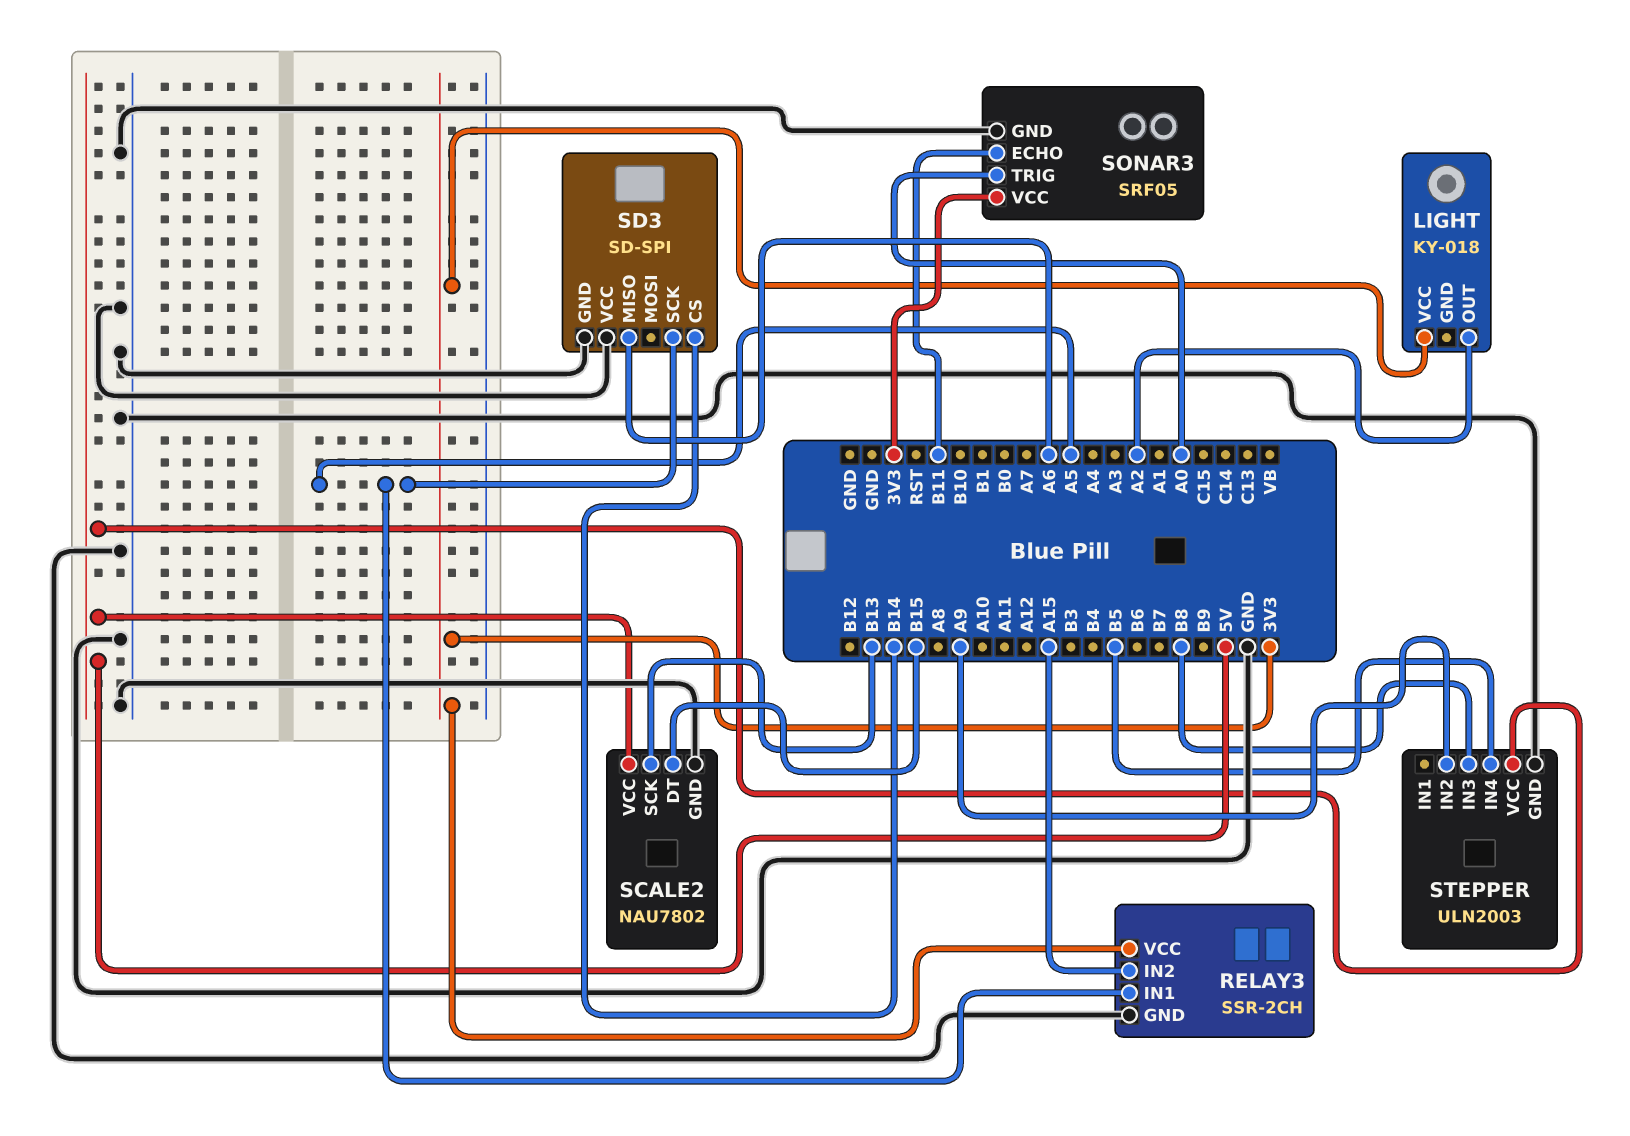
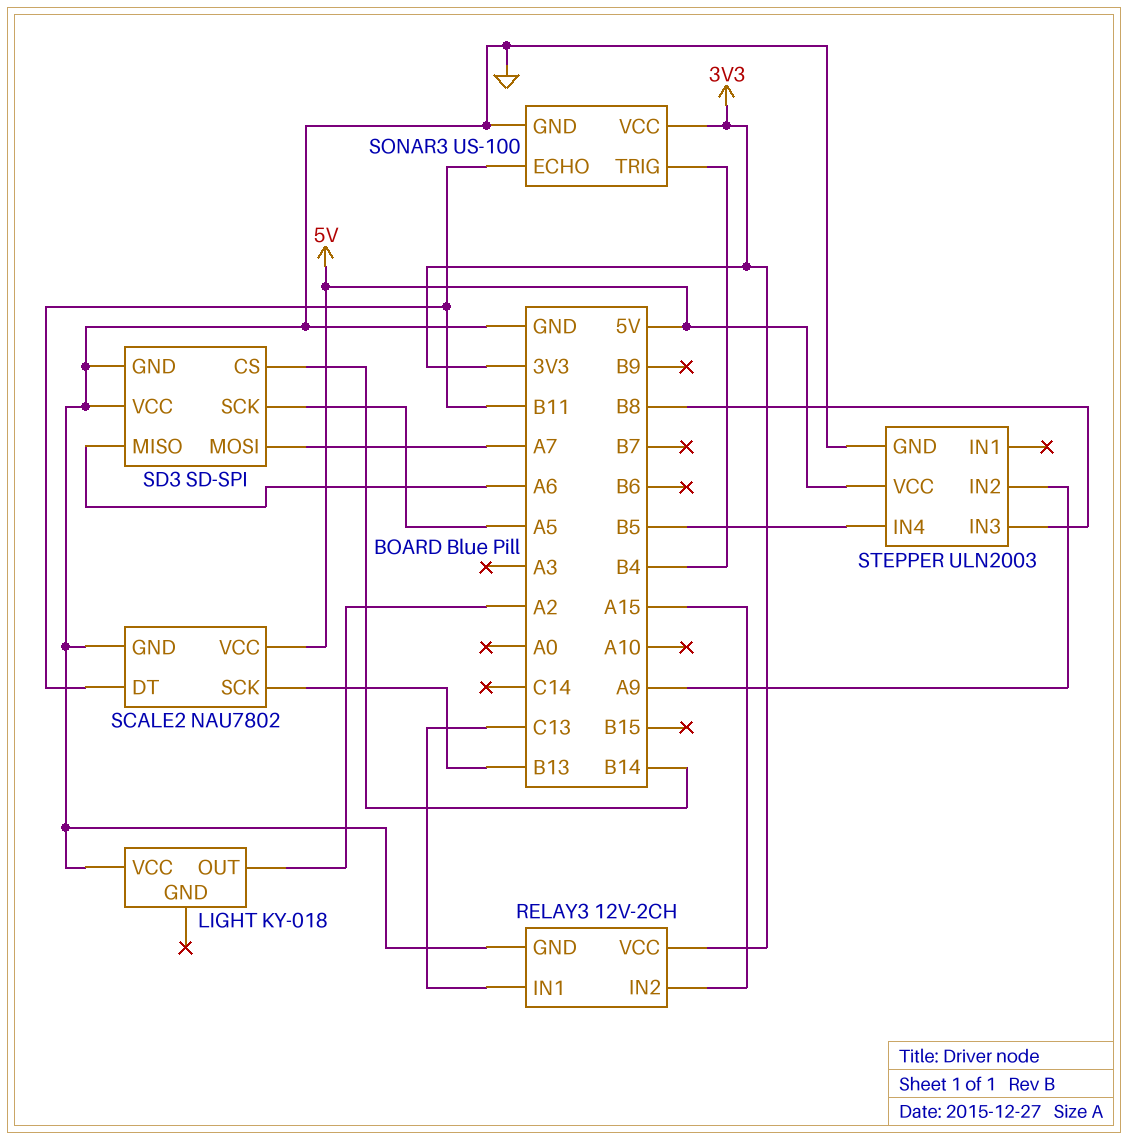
LIGHT pin VCC: 3V3 -> GND
RELAY3: SSR-2CH -> 12V-2CH
RELAY3 pin IN1: A5 -> C13
SCALE2 pin DT: B15 -> B11
SD3 pin MOSI: none -> A7
SONAR3: SRF05 -> US-100
SONAR3 pin TRIG: A0 -> B4

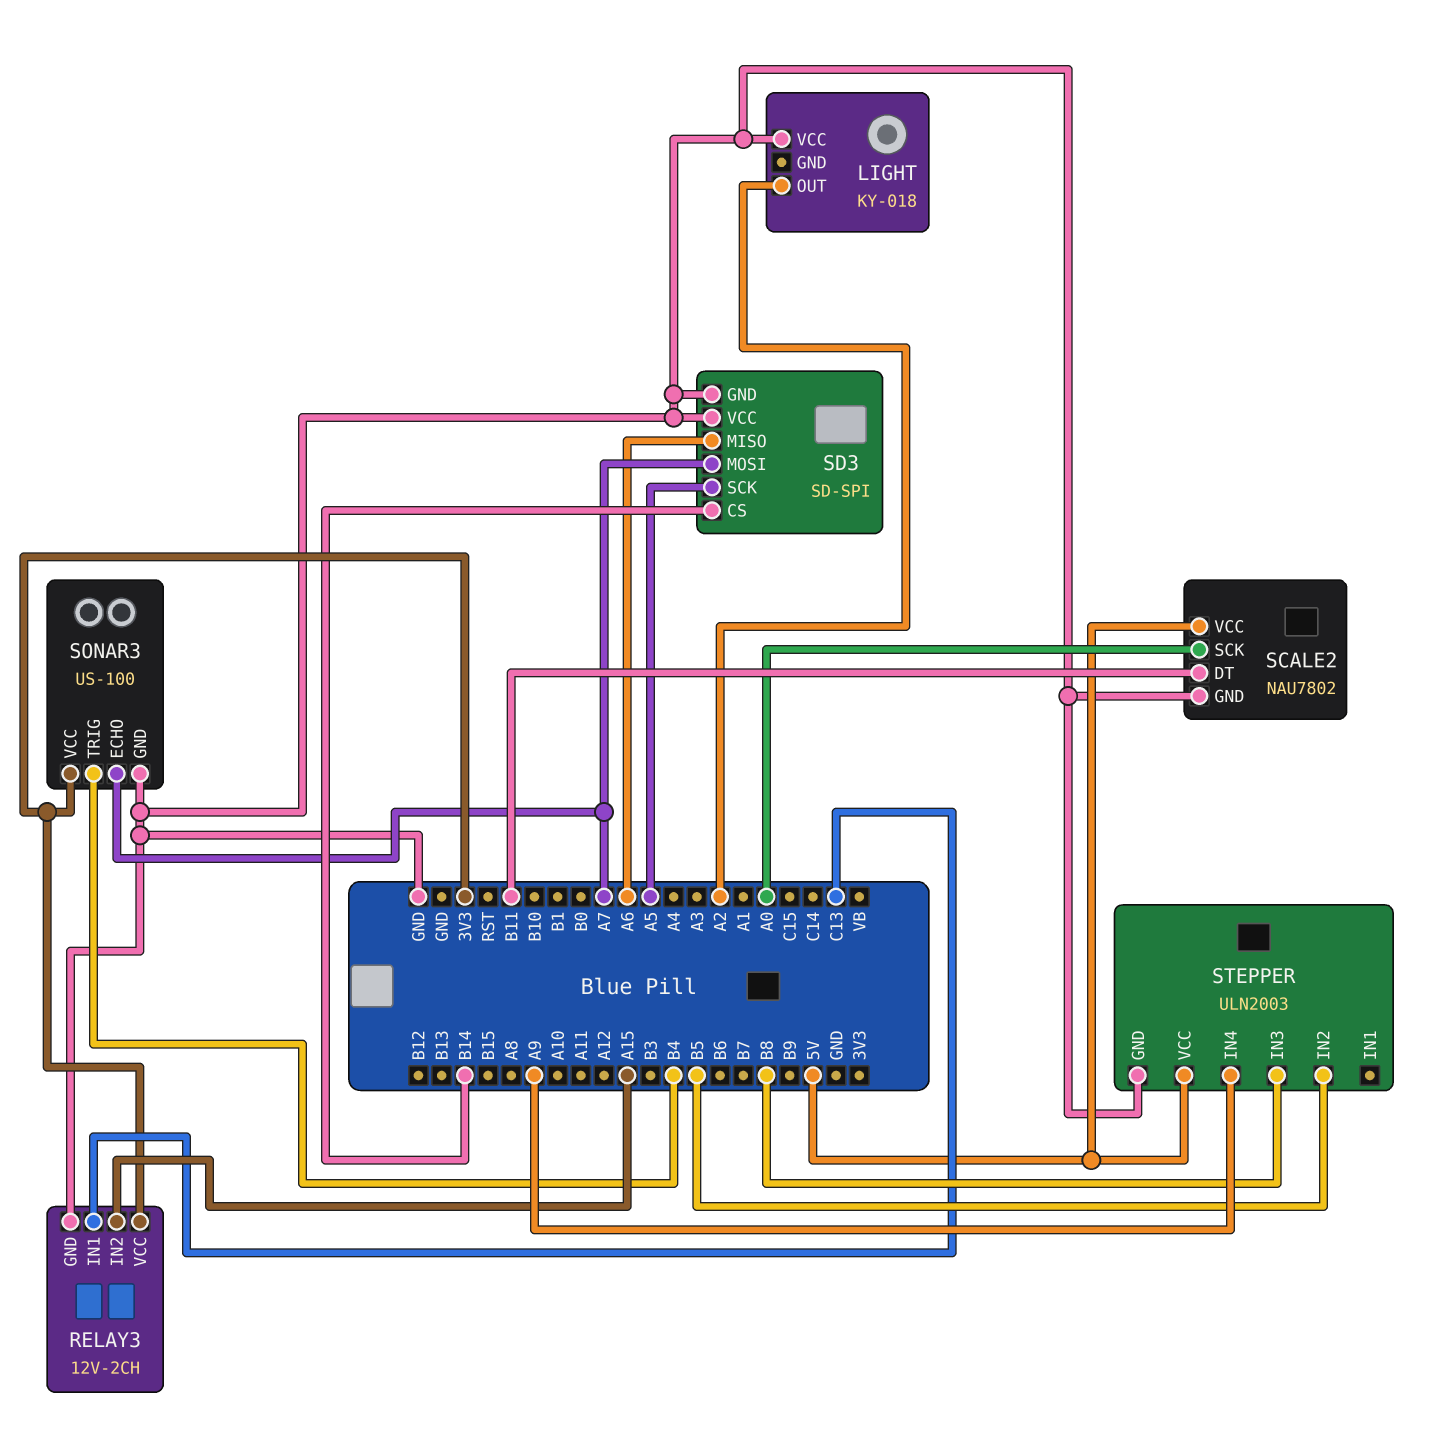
SCALE2 pin SCK: B13 -> A0
SONAR3 pin ECHO: B11 -> A7
STEPPER pin IN2: A9 -> B5
STEPPER pin IN4: B5 -> A9

